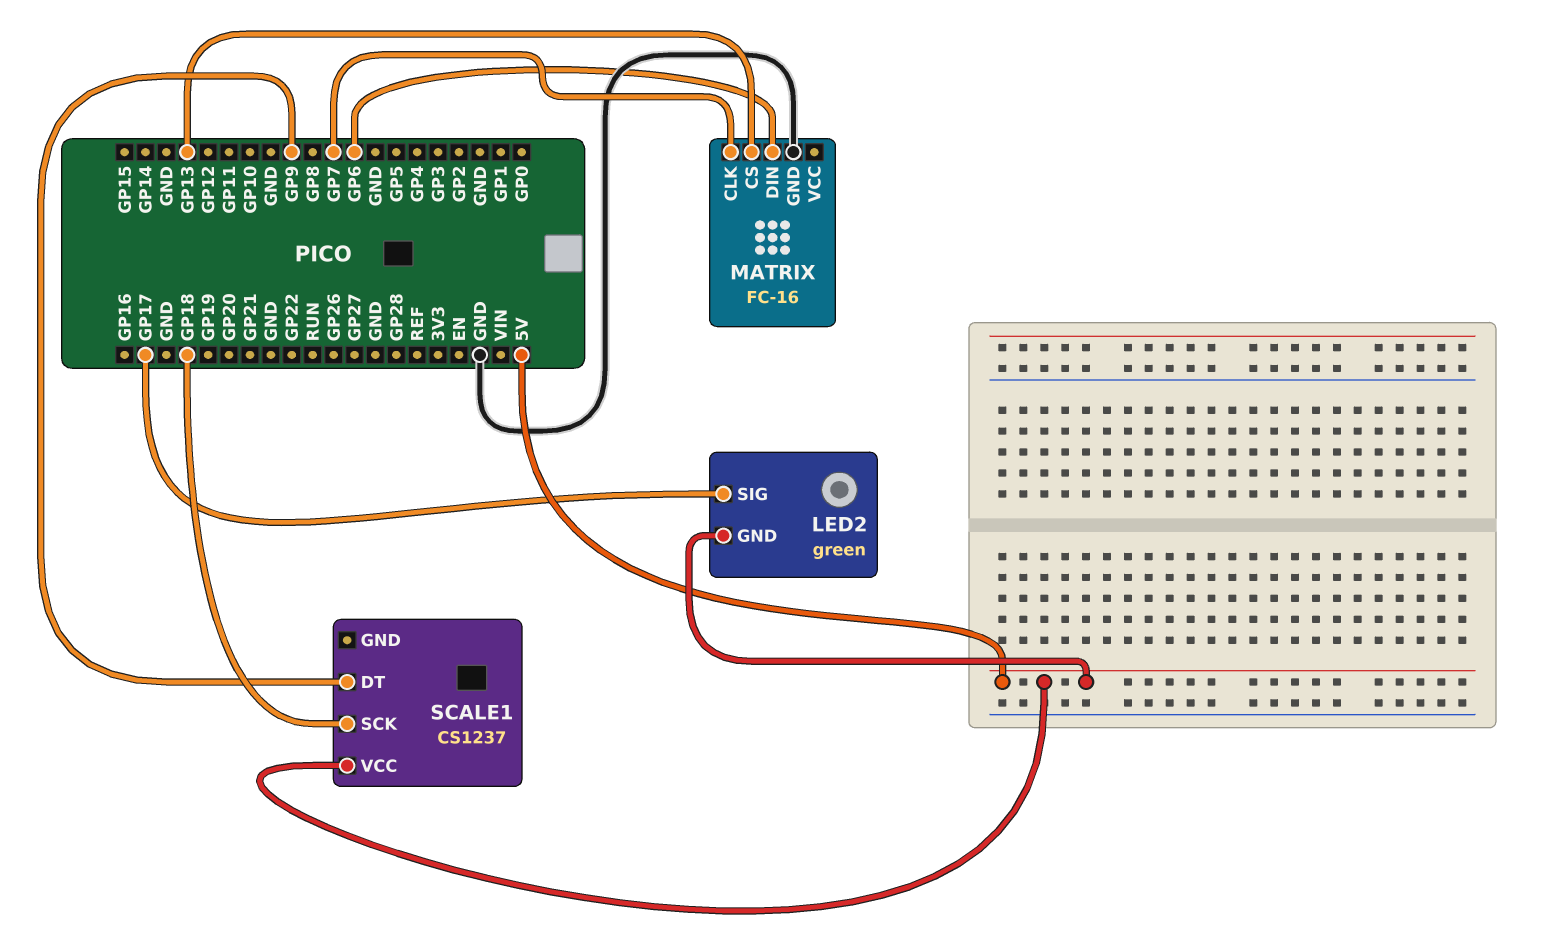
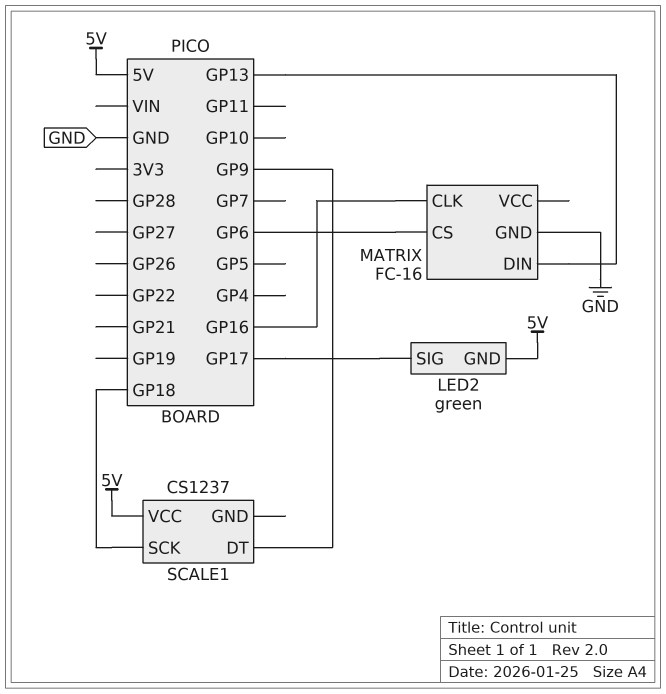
MATRIX pin CLK: GP7 -> GP16
MATRIX pin CS: GP13 -> GP6
MATRIX pin DIN: GP6 -> GP13

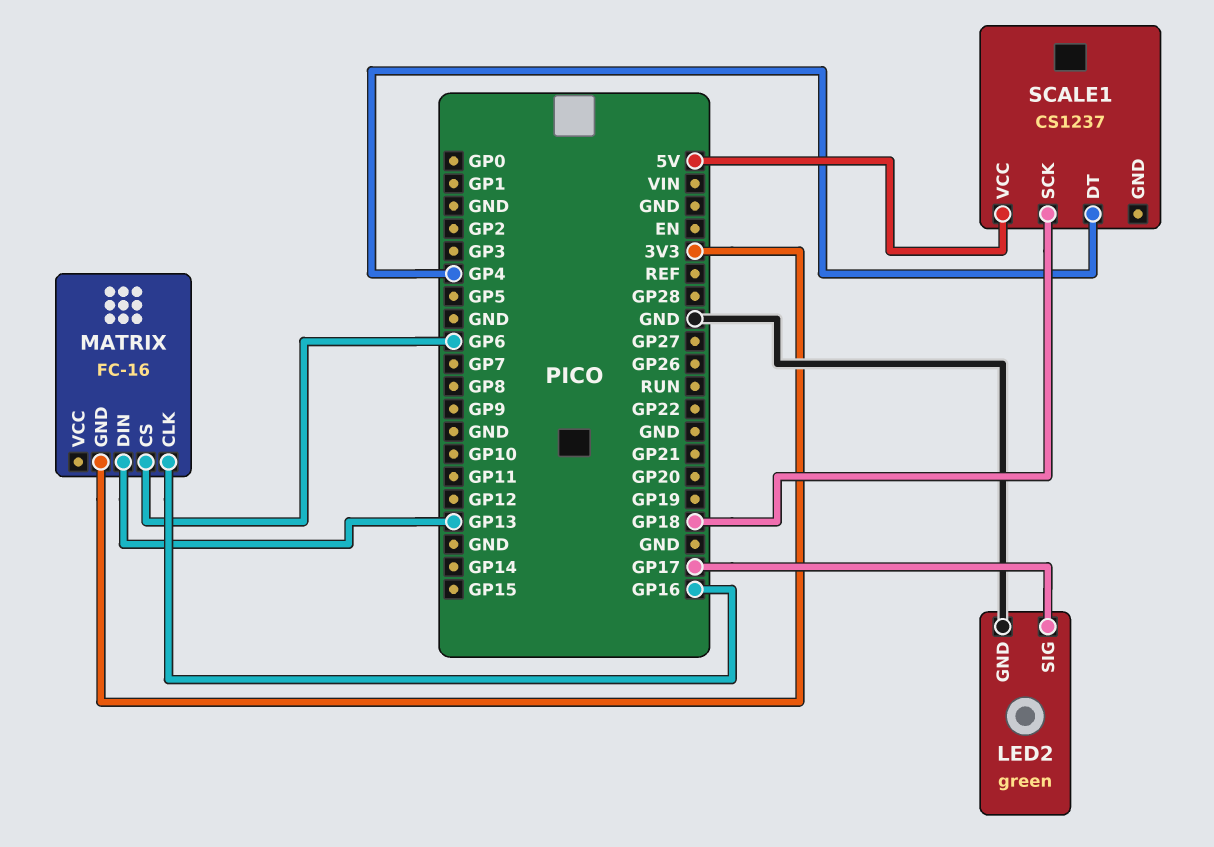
LED2 pin GND: 5V -> GND
MATRIX pin GND: GND -> 3V3
SCALE1 pin DT: GP9 -> GP4

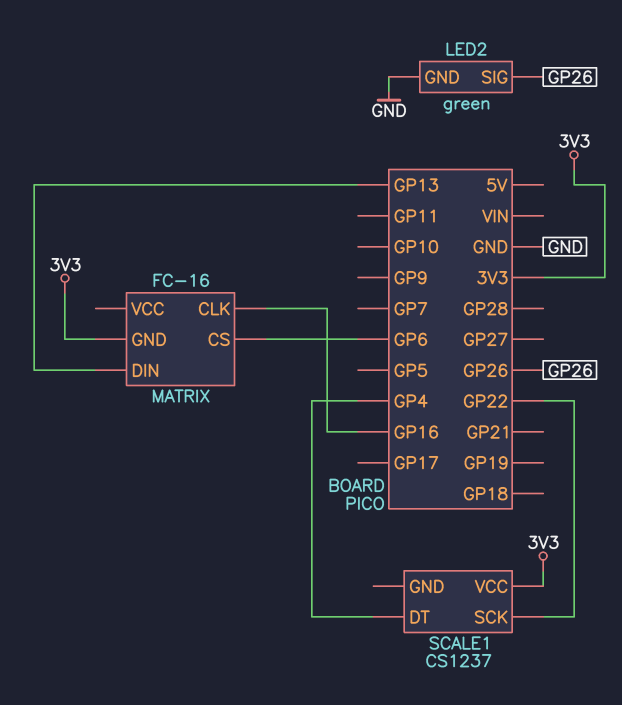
LED2 pin SIG: GP17 -> GP26
SCALE1 pin SCK: GP18 -> GP22
SCALE1 pin VCC: 5V -> 3V3

